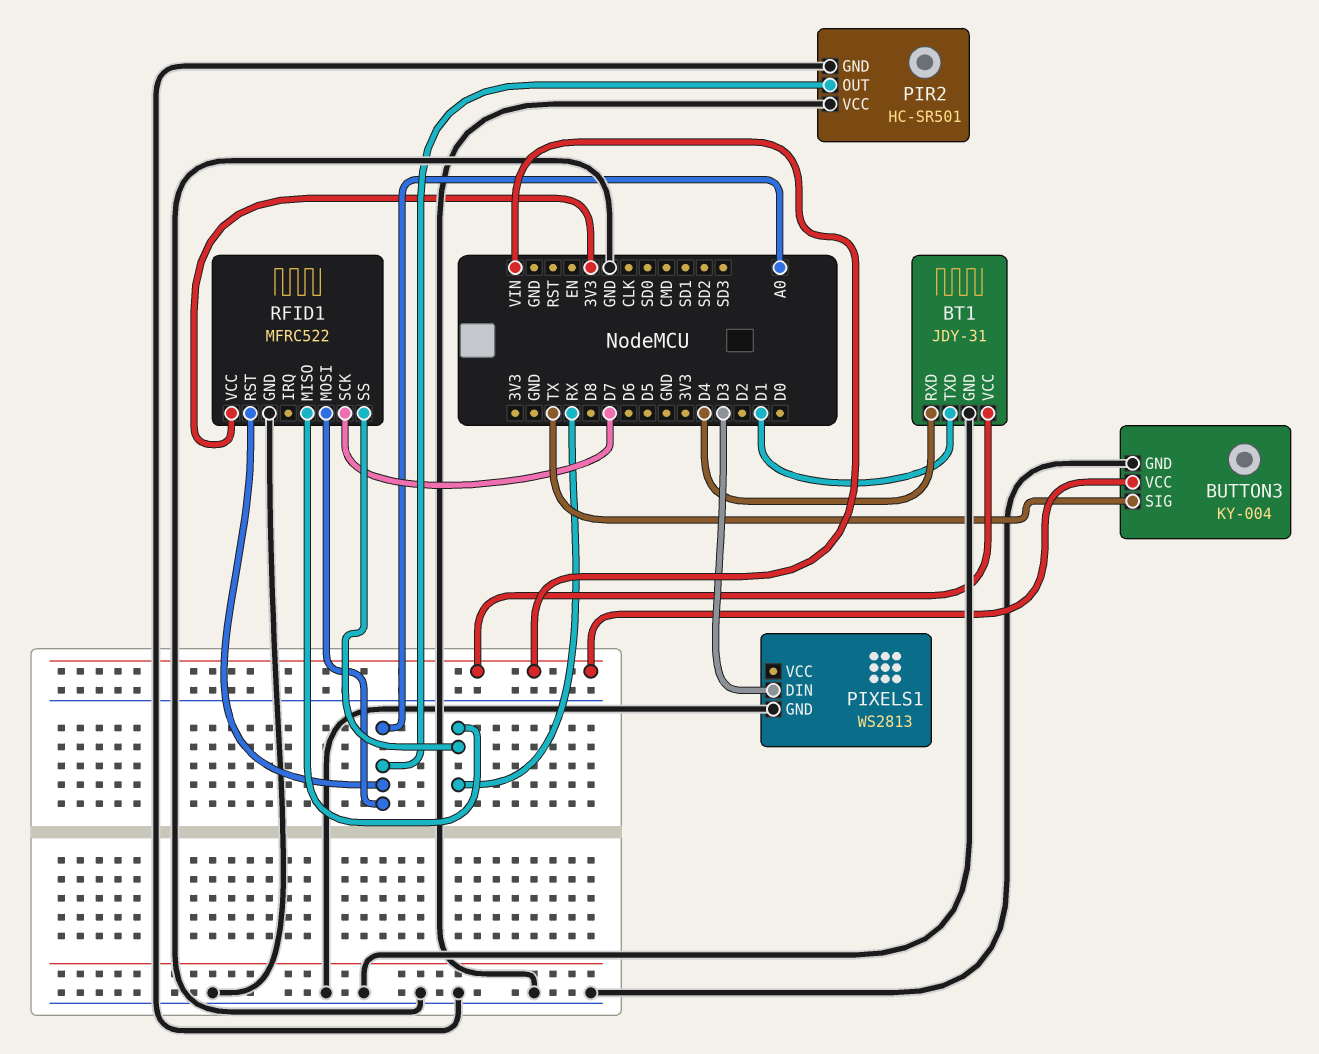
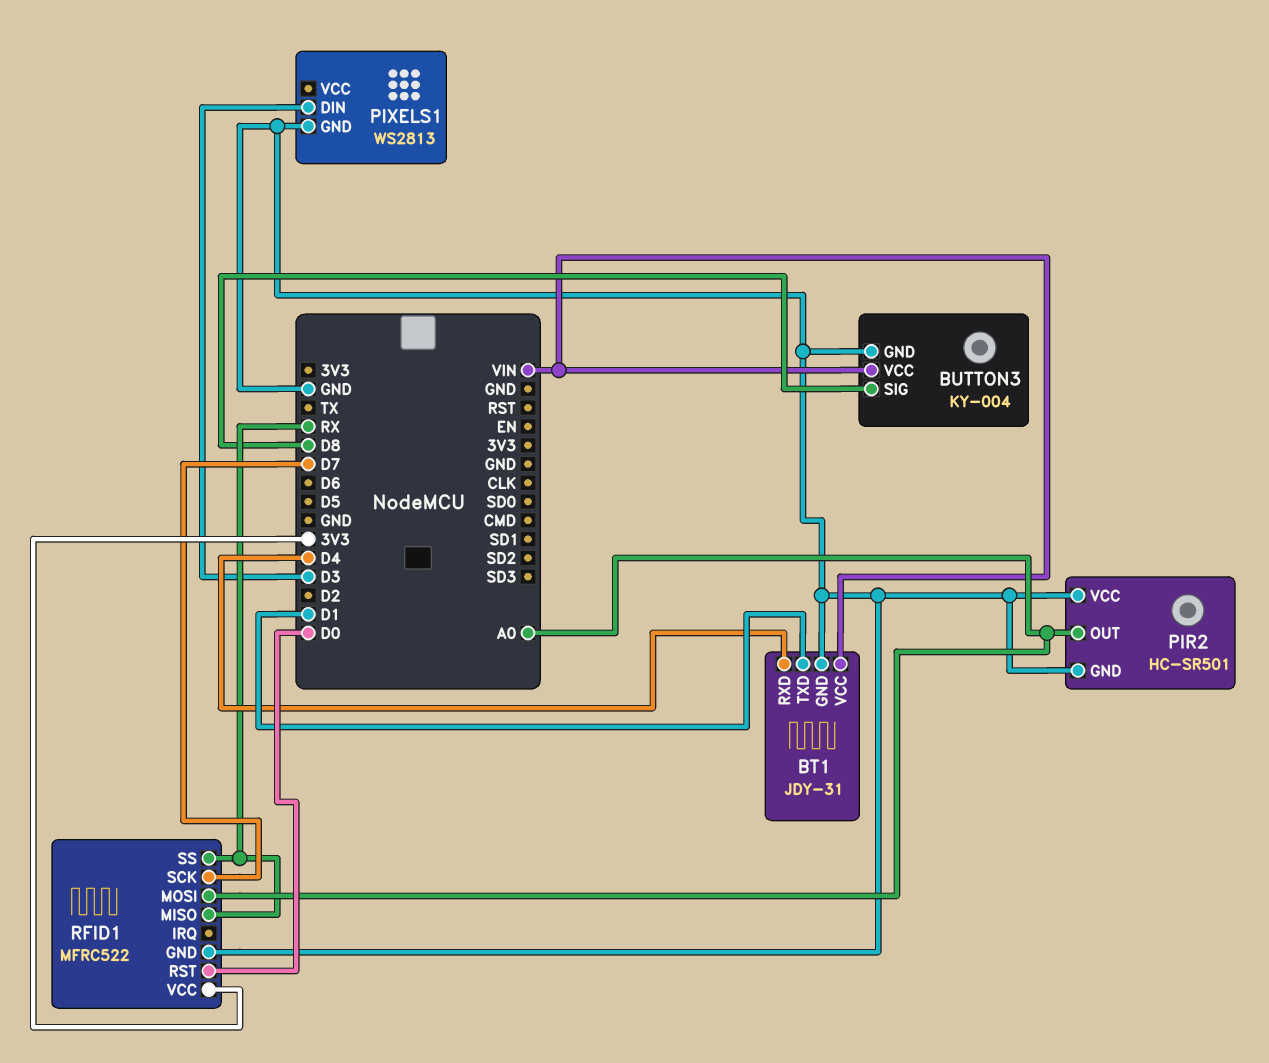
BUTTON3 pin SIG: TX -> D8
RFID1 pin RST: A0 -> D0

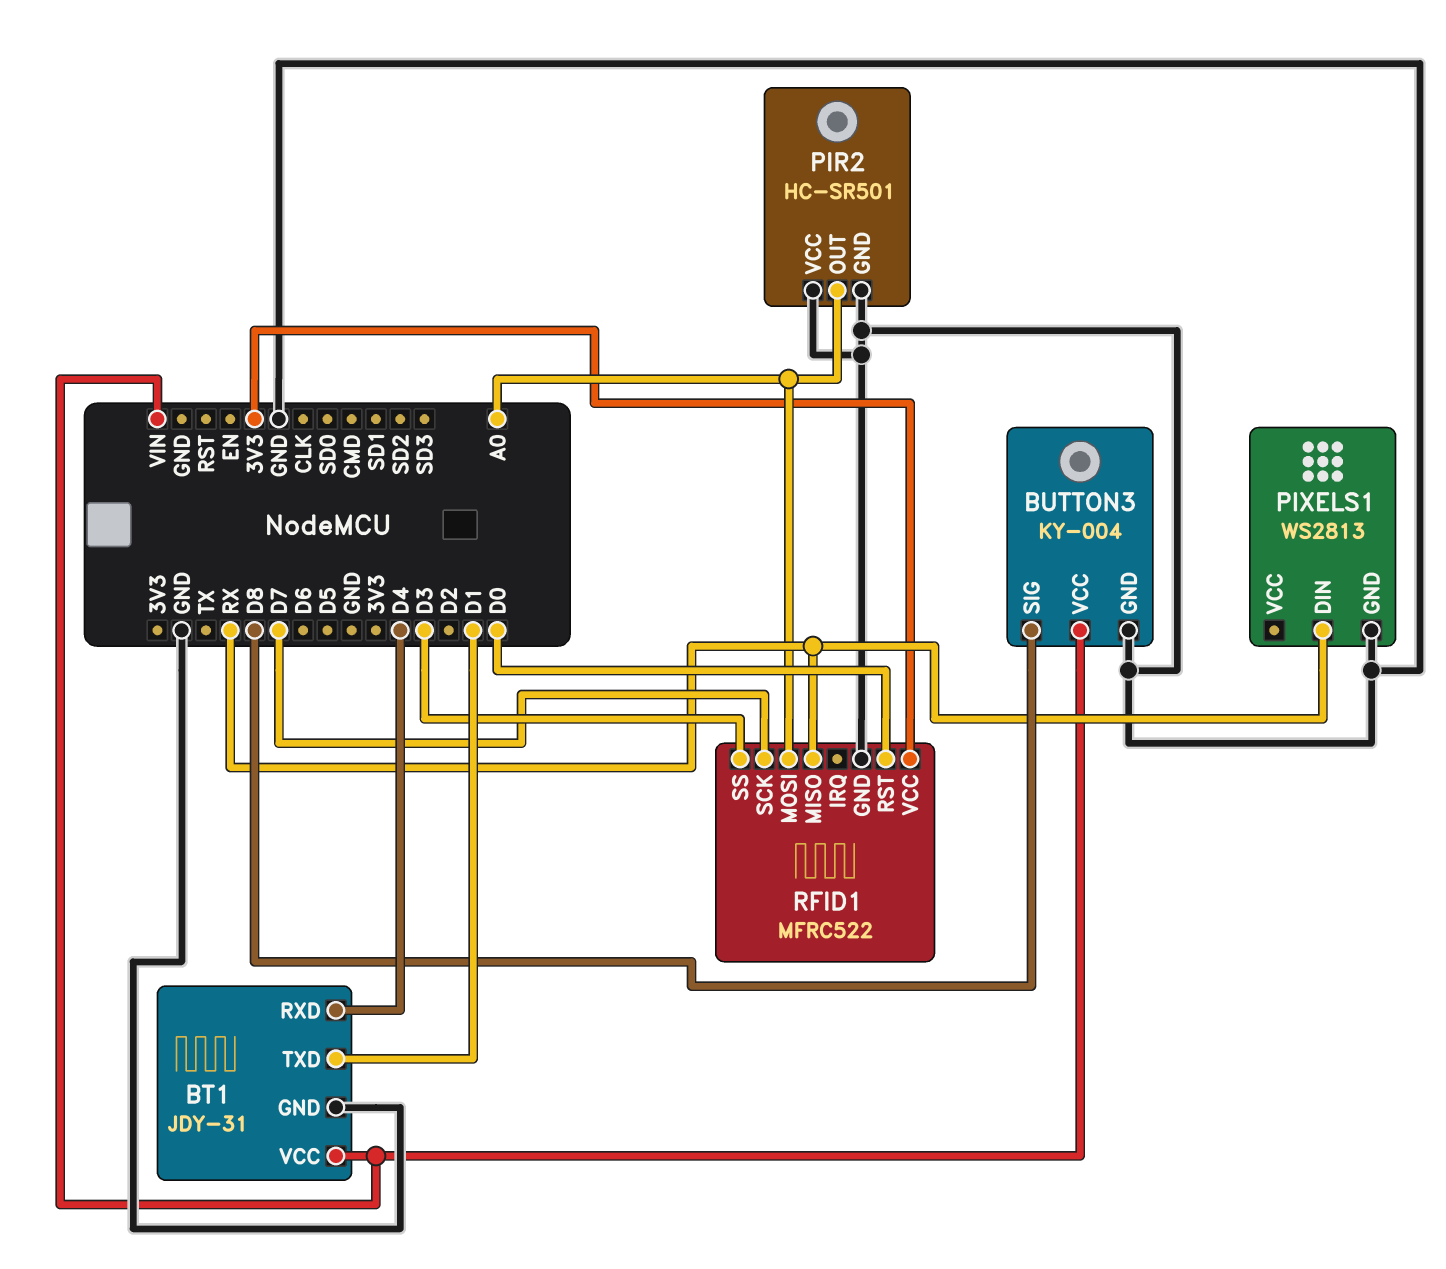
PIXELS1 pin DIN: D3 -> RX
RFID1 pin SS: RX -> D3

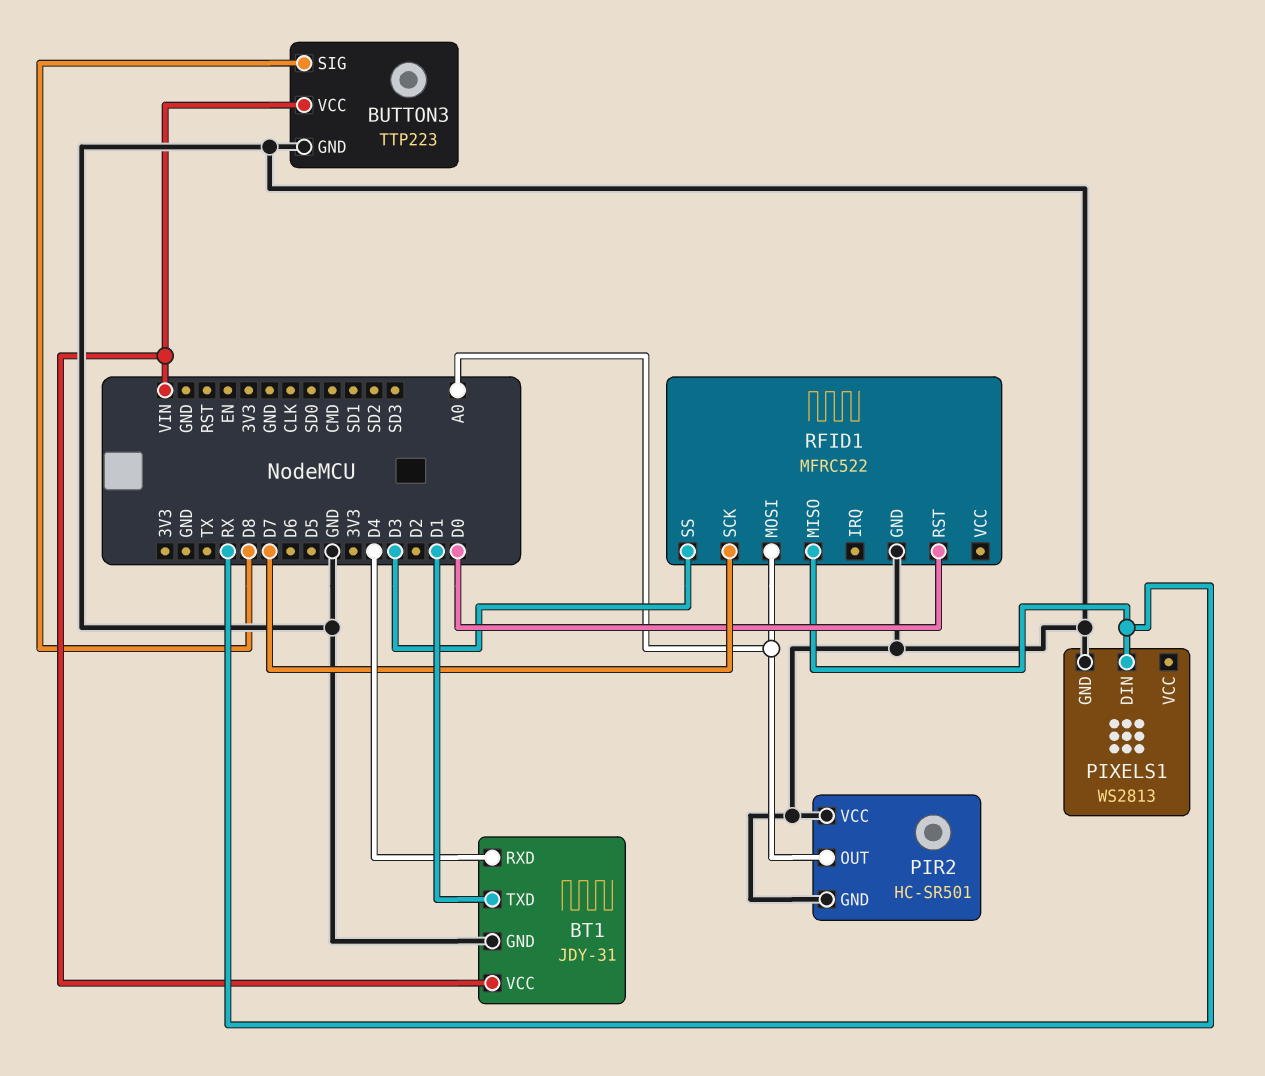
BUTTON3: KY-004 -> TTP223
RFID1 pin VCC: 3V3 -> none

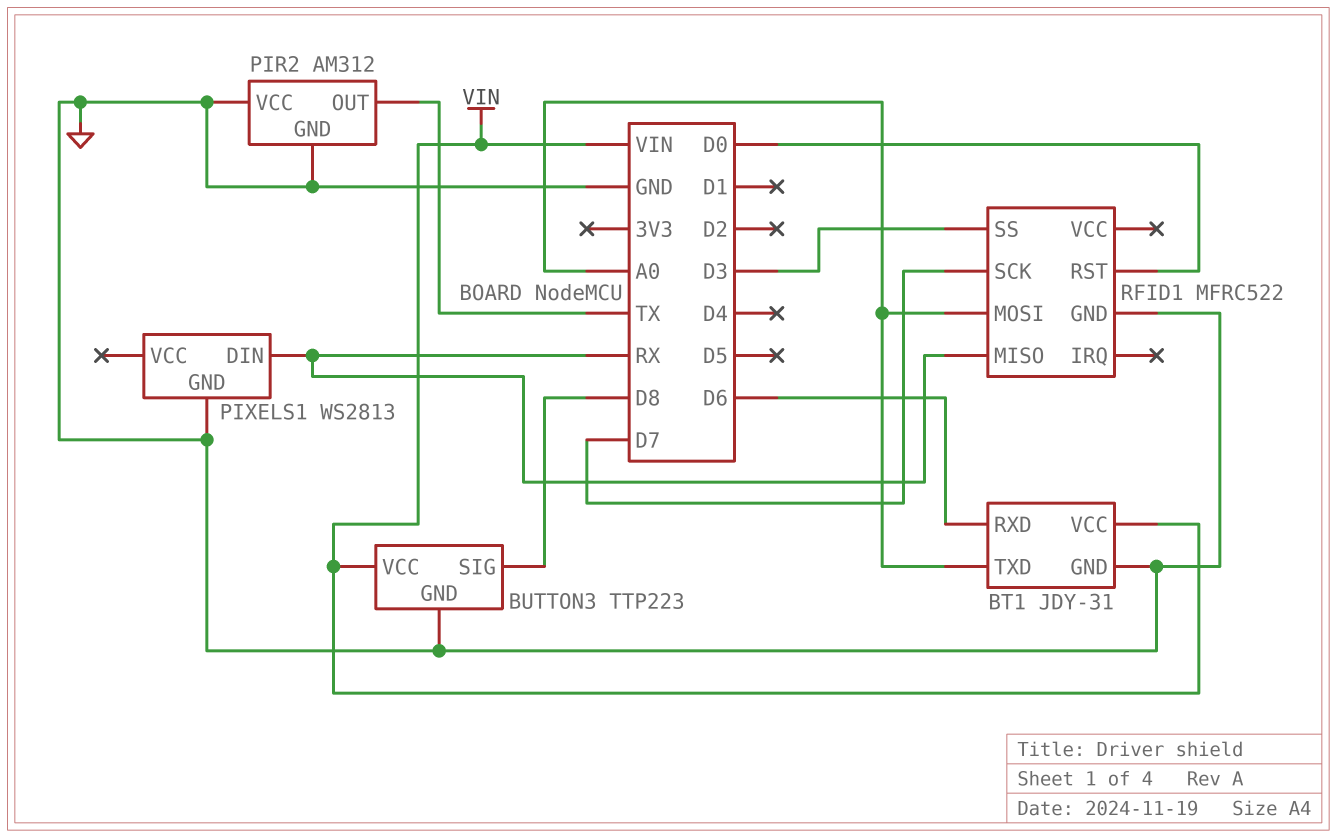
BT1 pin RXD: D4 -> D6
BT1 pin TXD: D1 -> A0
PIR2: HC-SR501 -> AM312
PIR2 pin OUT: A0 -> TX

